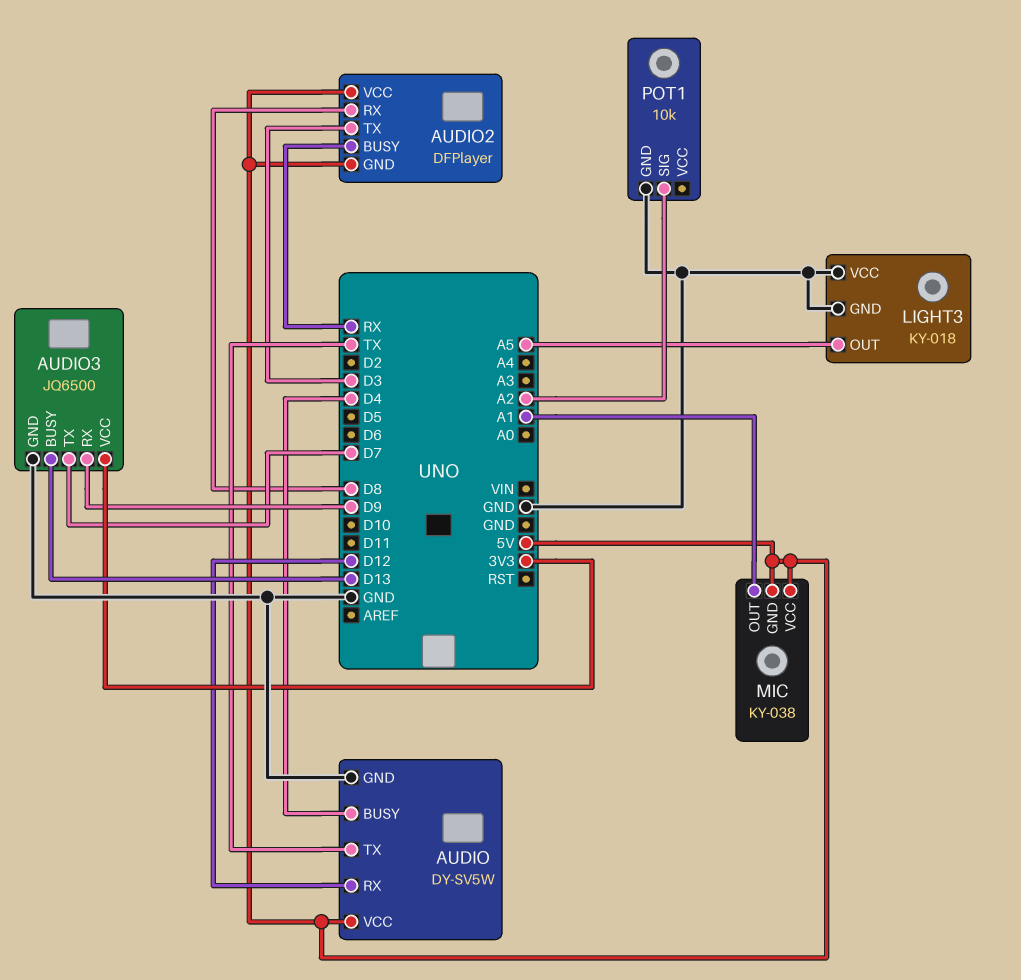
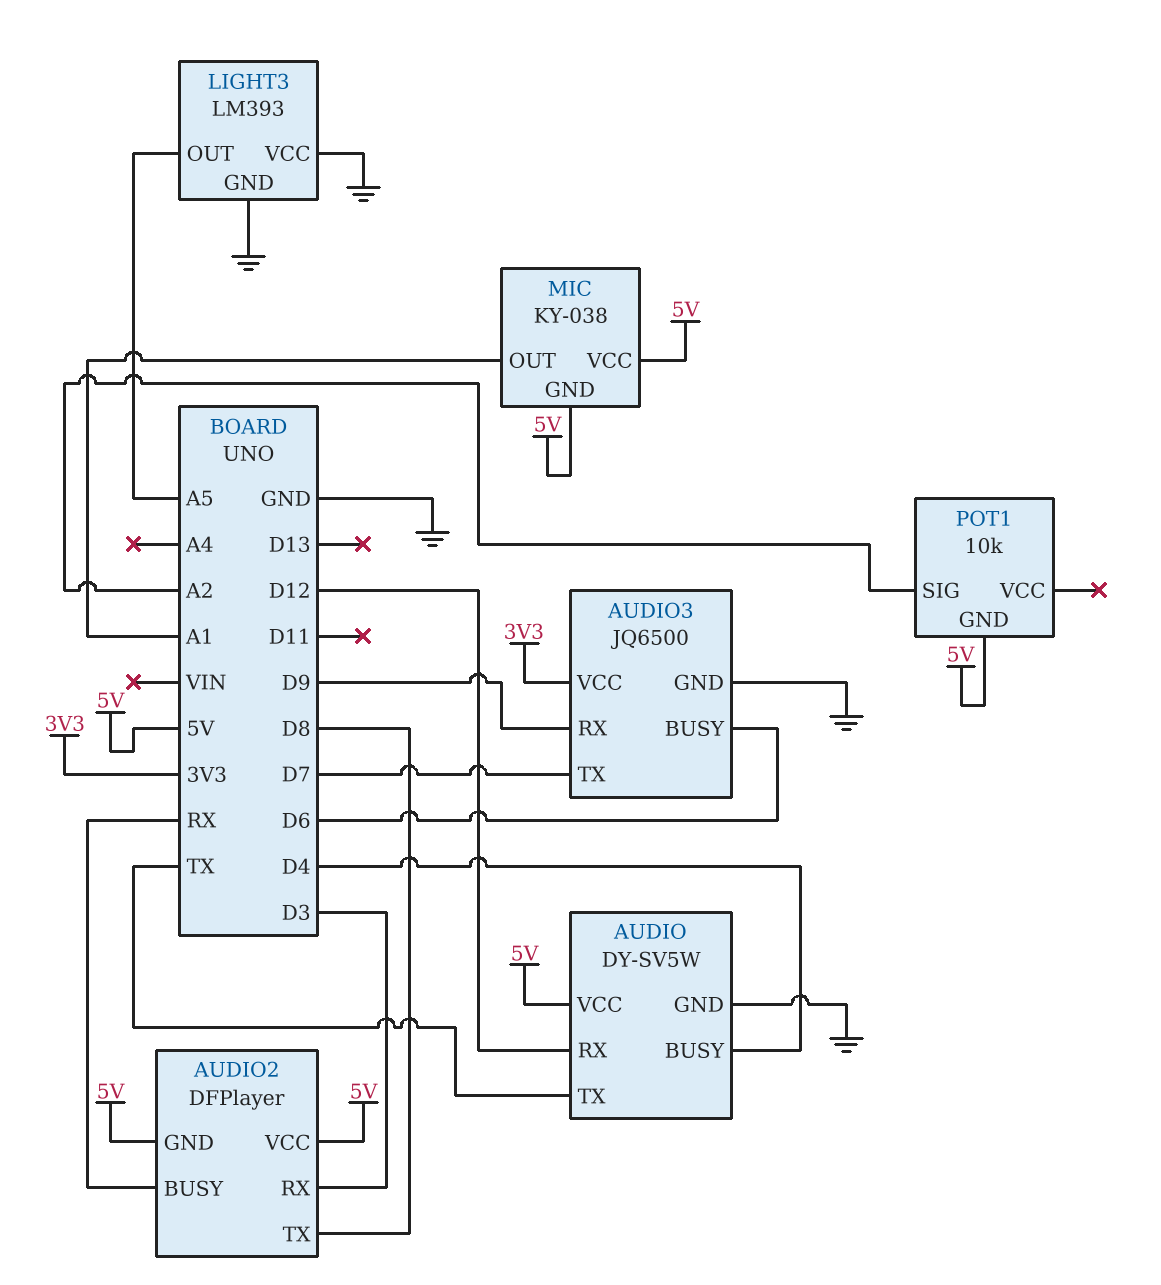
AUDIO2 pin RX: D8 -> D3
AUDIO2 pin TX: D3 -> D8
AUDIO3 pin BUSY: D13 -> D6
LIGHT3: KY-018 -> LM393
POT1 pin GND: GND -> 5V

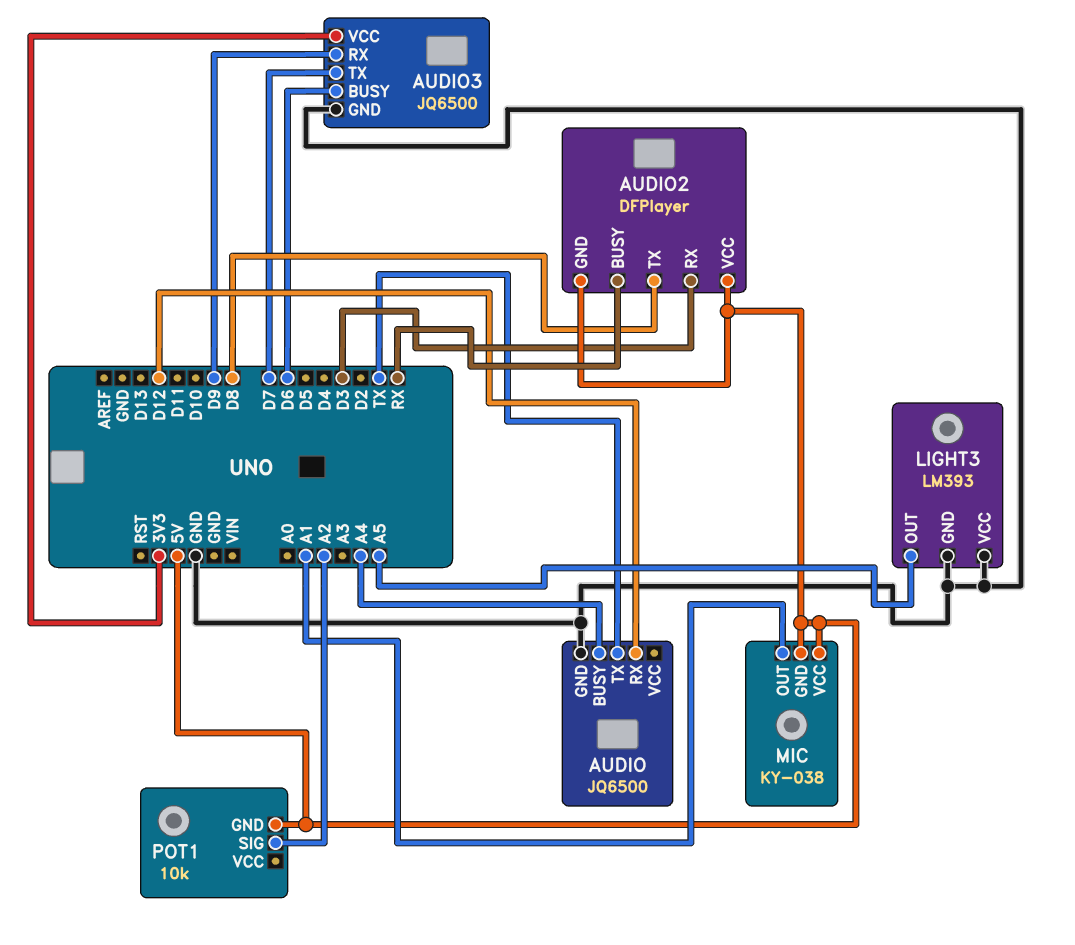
AUDIO: DY-SV5W -> JQ6500
AUDIO pin BUSY: D4 -> A4
AUDIO pin VCC: 5V -> none

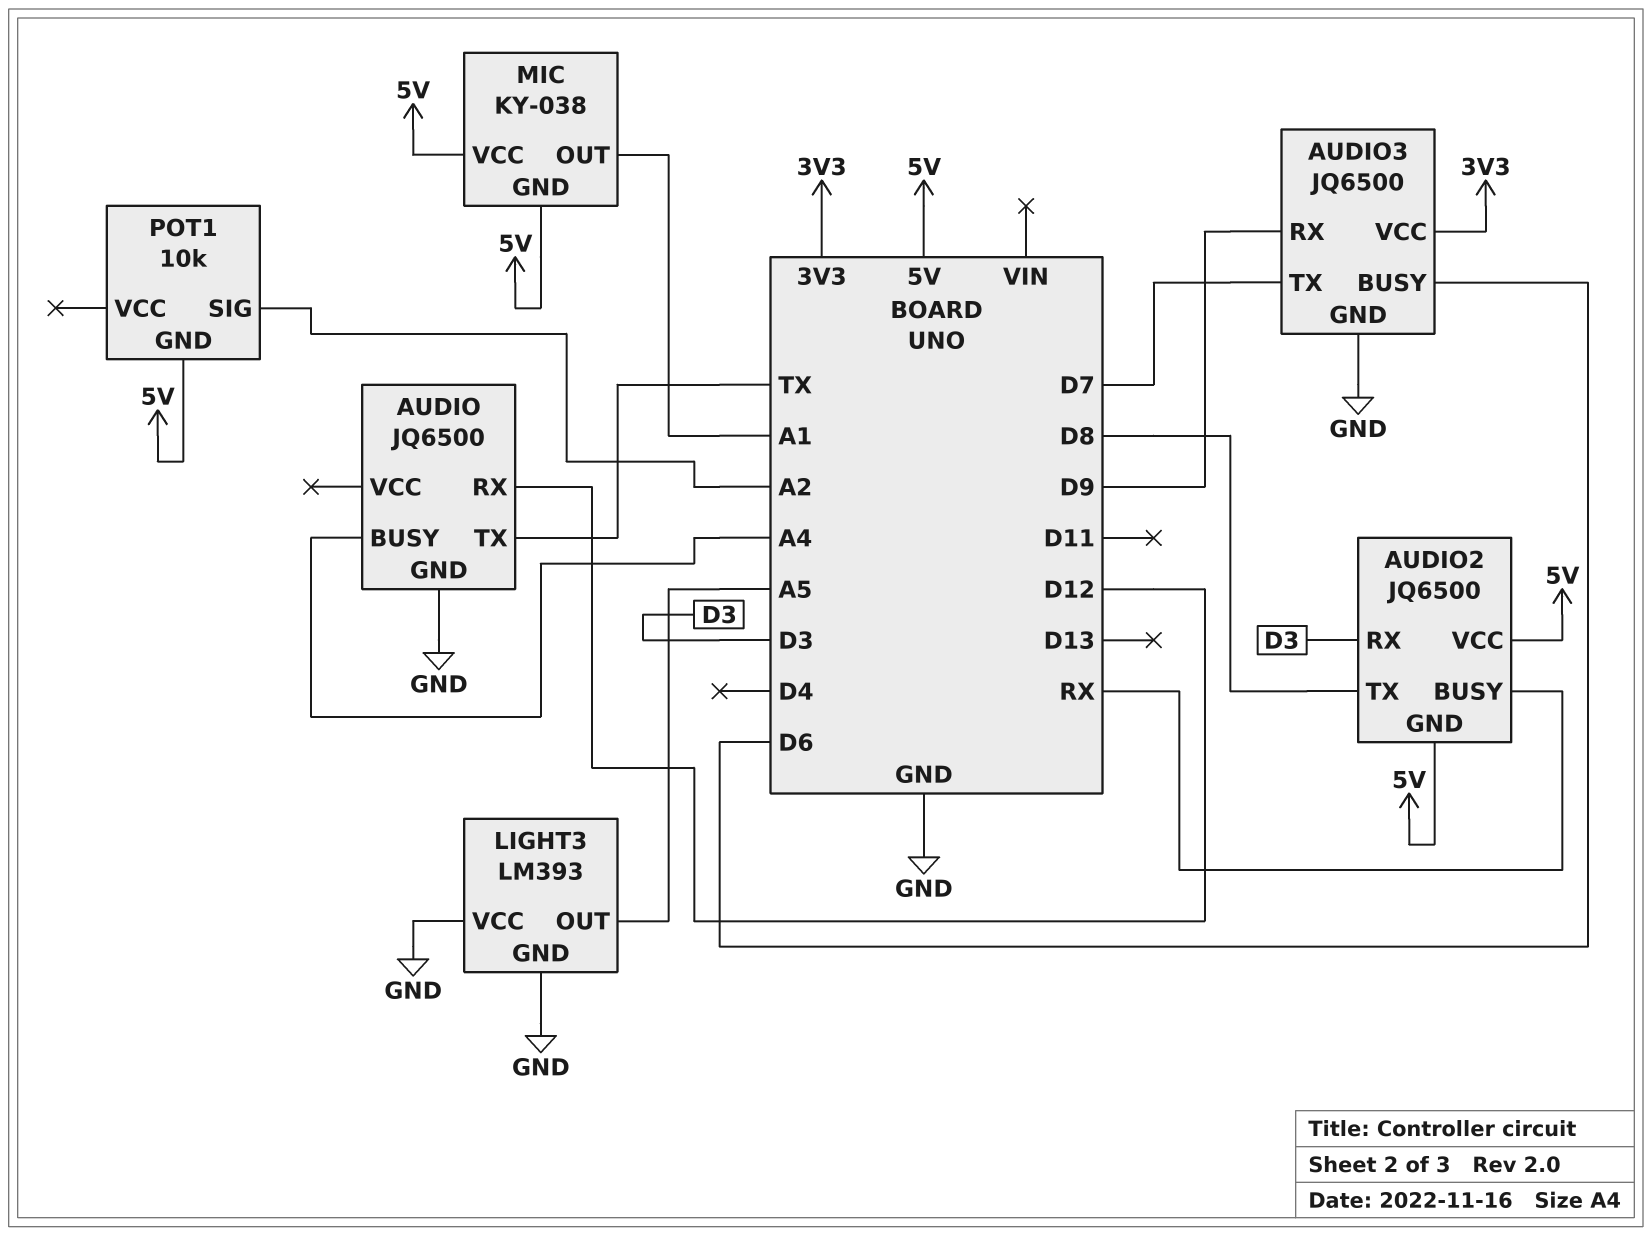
AUDIO2: DFPlayer -> JQ6500

